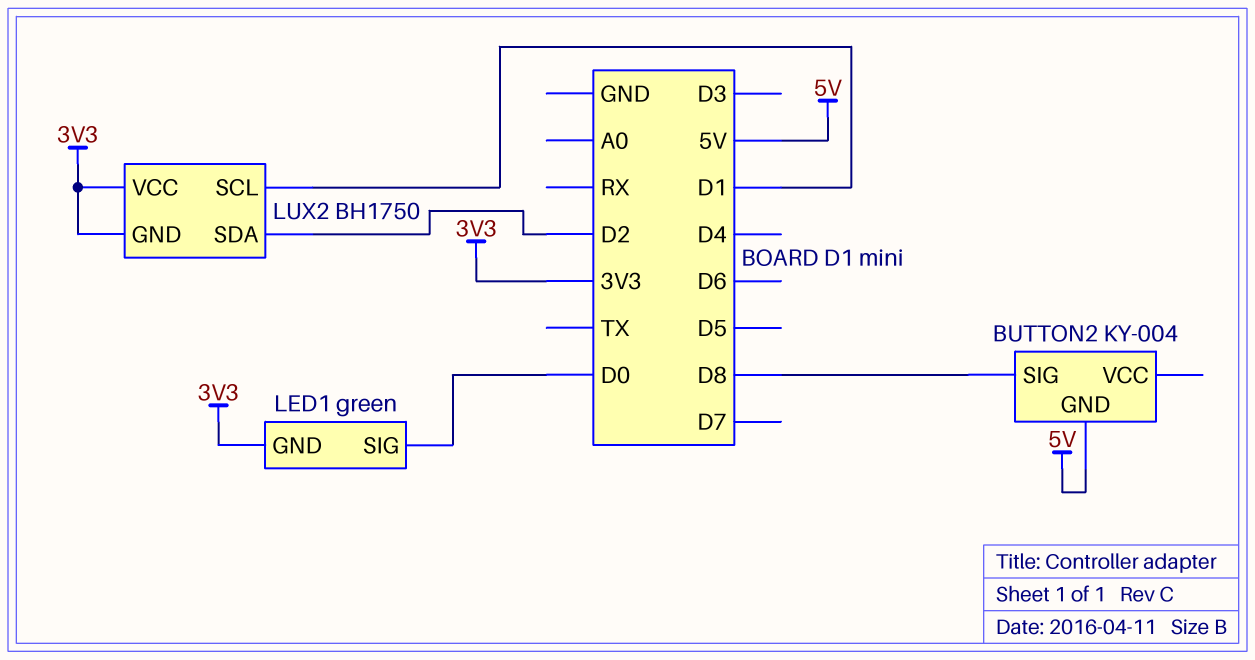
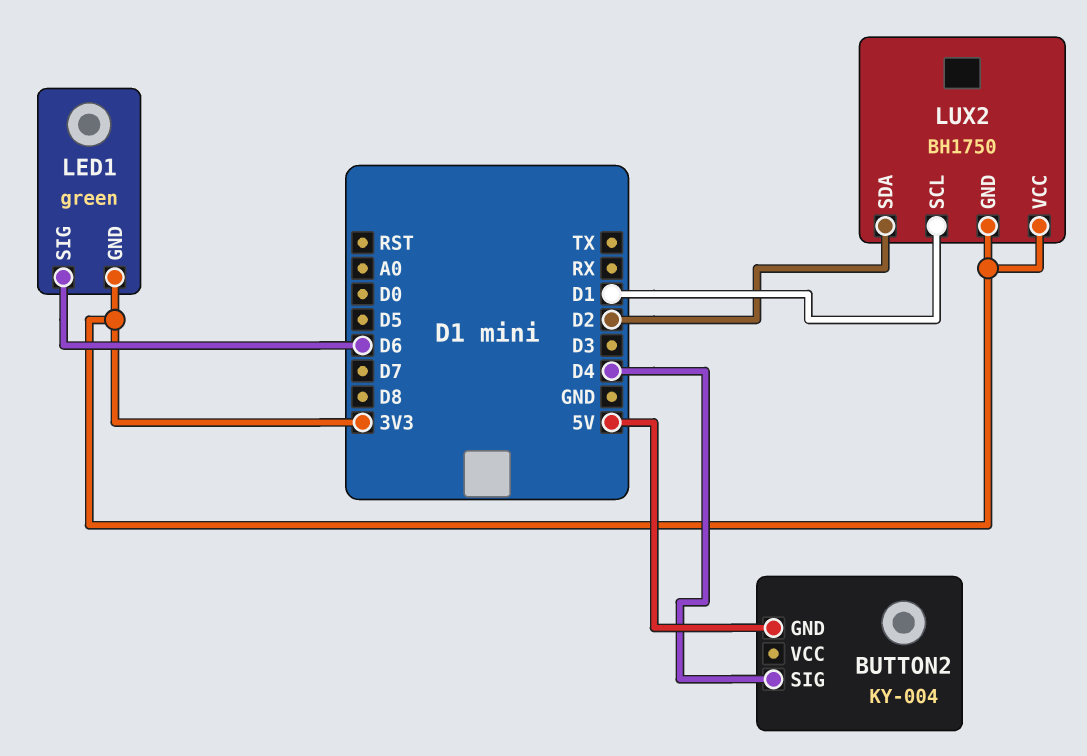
BUTTON2 pin SIG: D8 -> D4
LED1 pin SIG: D0 -> D6

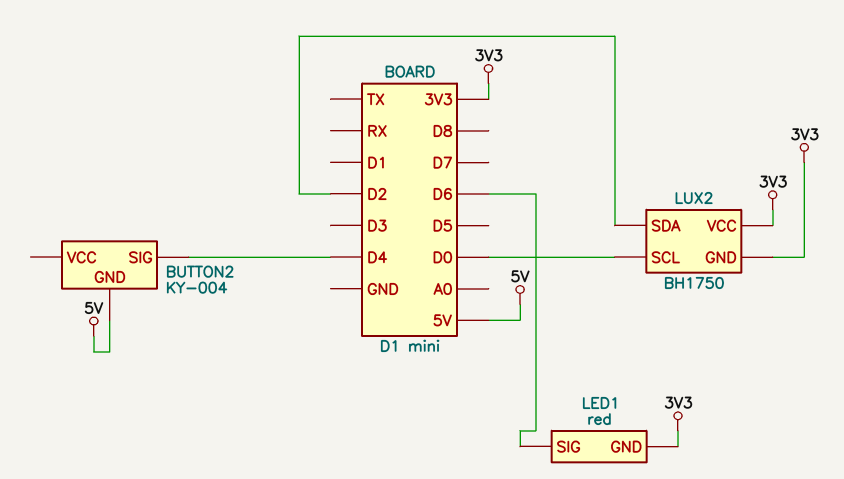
LED1: green -> red
LUX2 pin SCL: D1 -> D0

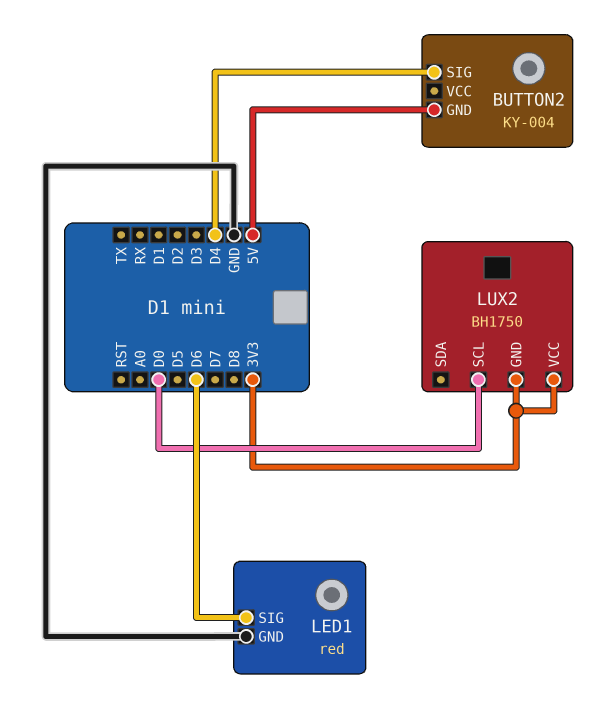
LED1 pin GND: 3V3 -> GND
LUX2 pin SDA: D2 -> none

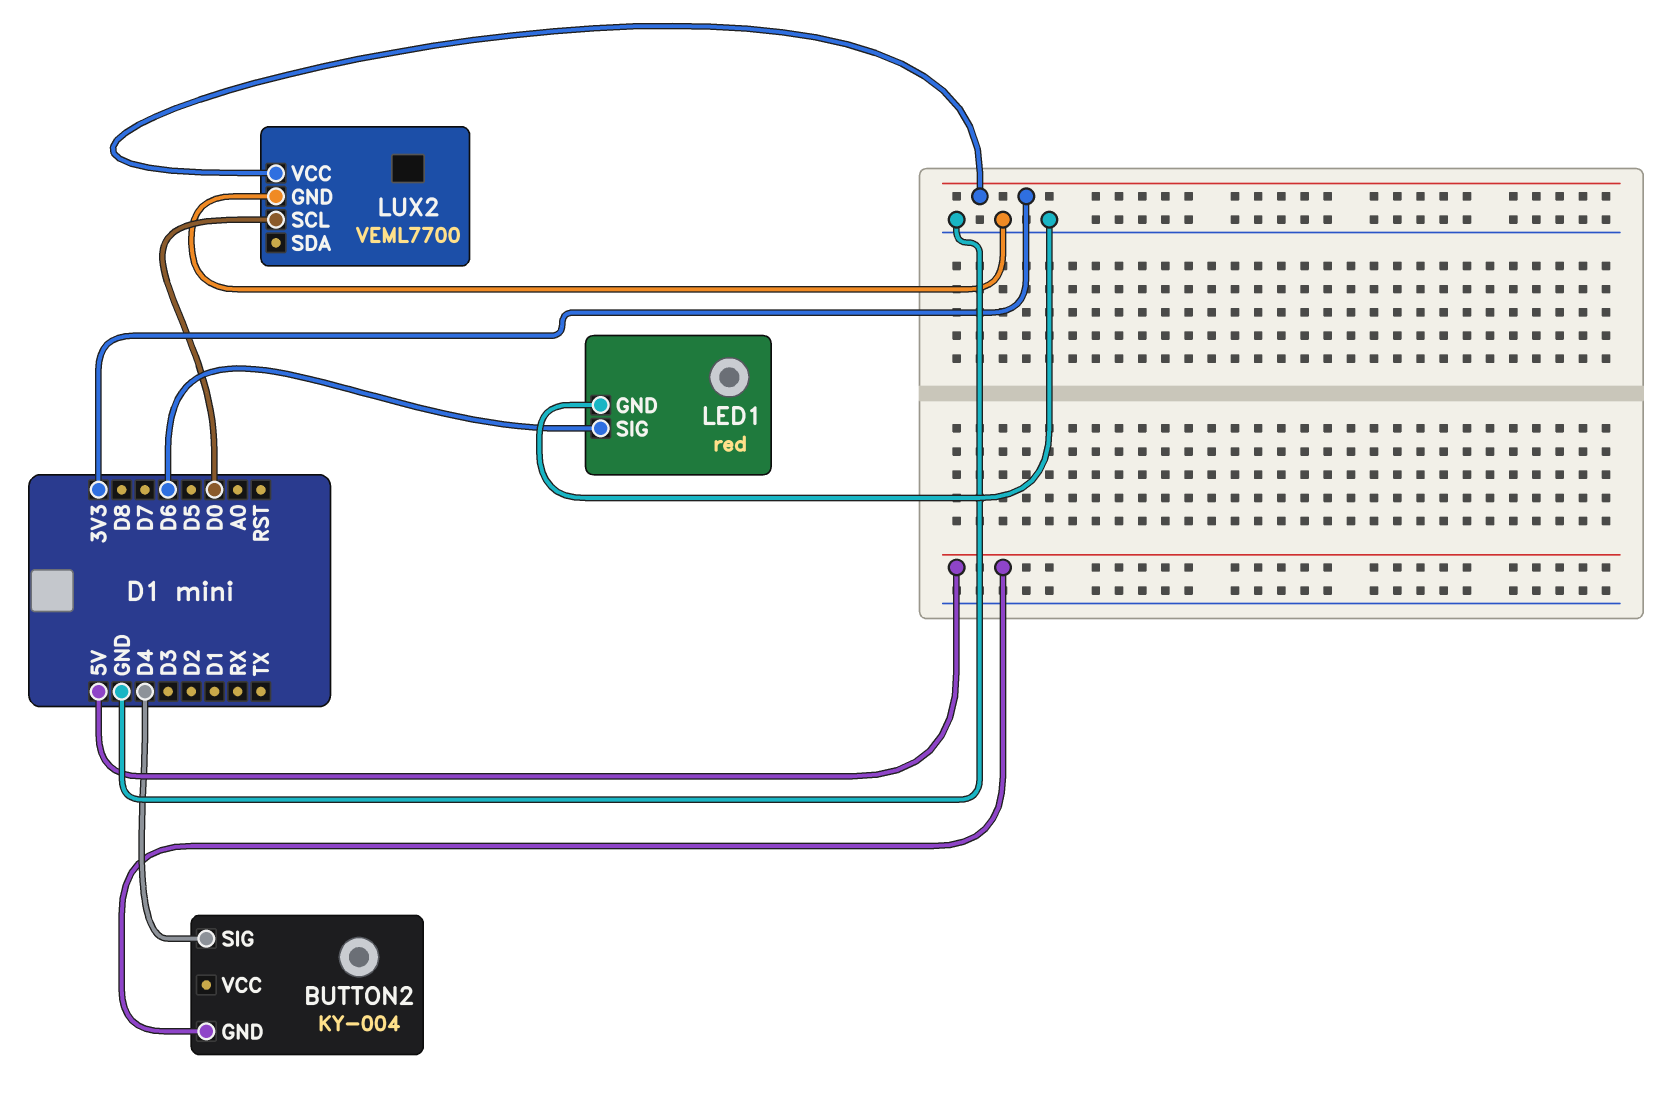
LUX2: BH1750 -> VEML7700
LUX2 pin GND: 3V3 -> GND

